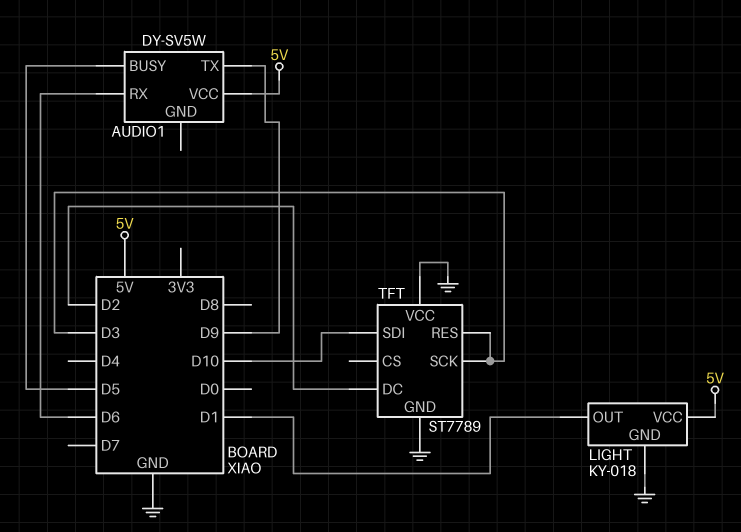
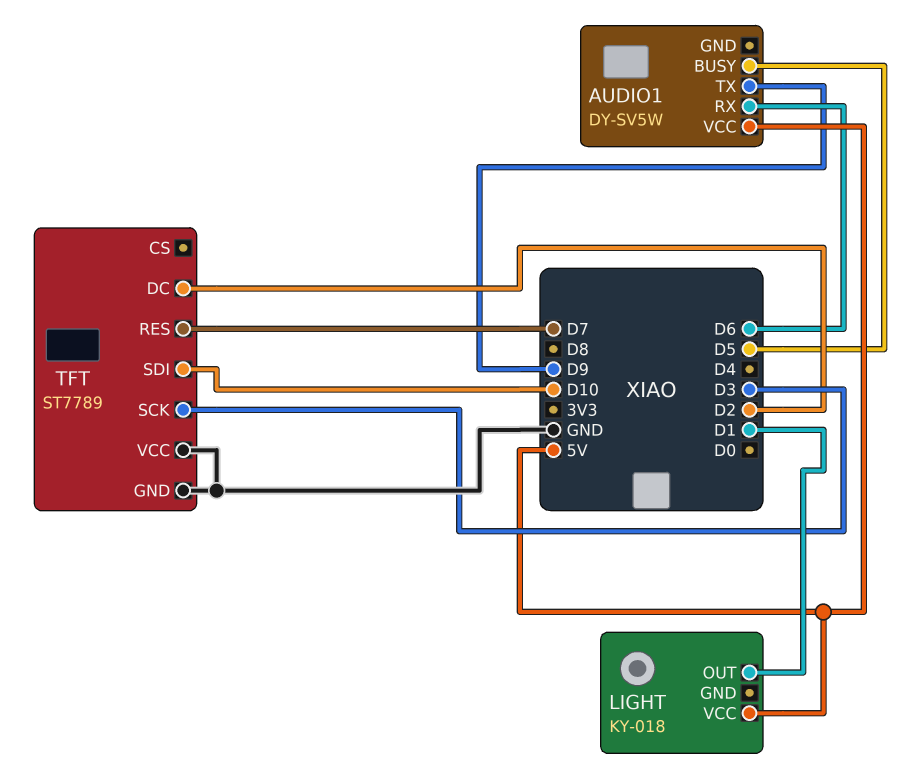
LIGHT pin GND: GND -> none
TFT pin RES: D3 -> D7

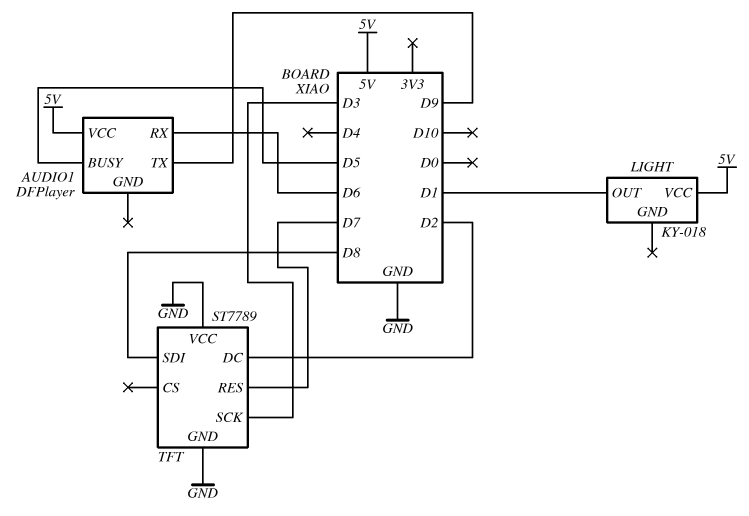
AUDIO1: DY-SV5W -> DFPlayer
TFT pin SDI: D10 -> D8

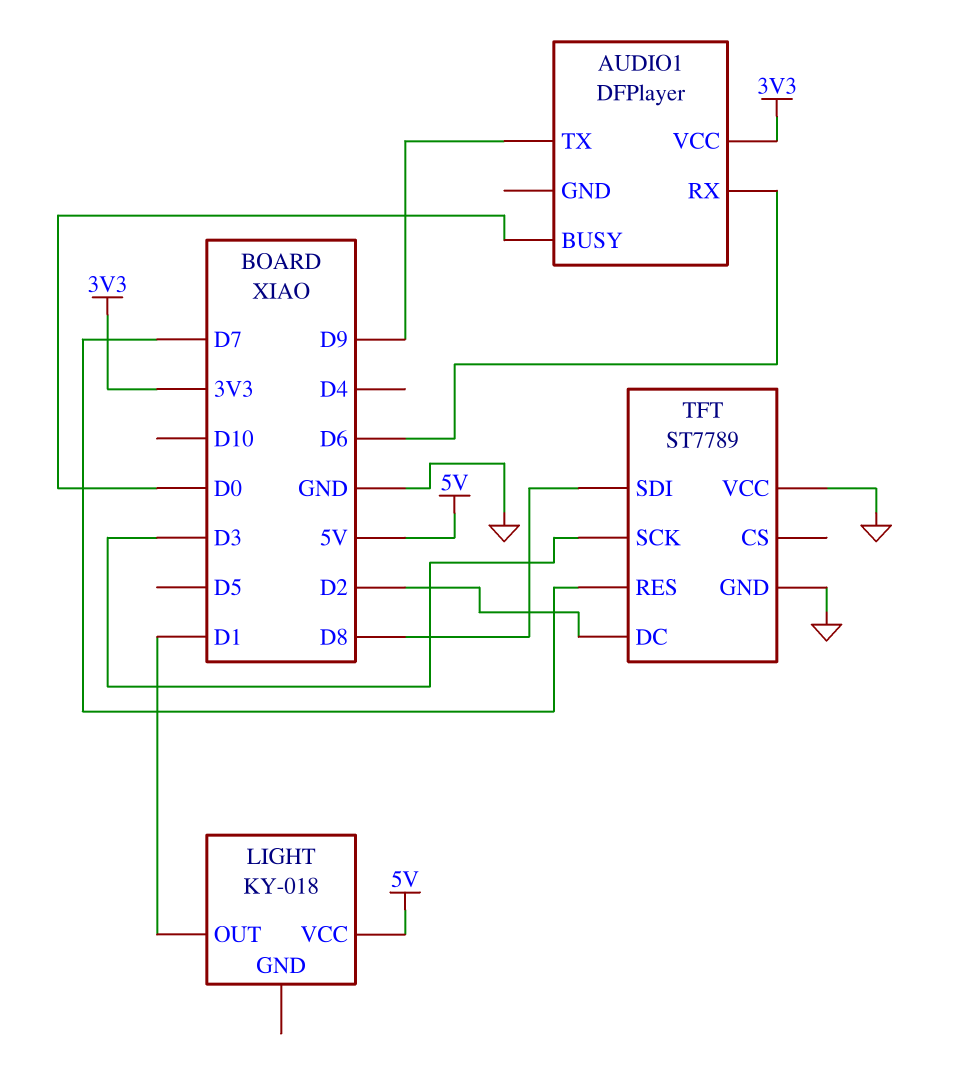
AUDIO1 pin BUSY: D5 -> D0
AUDIO1 pin VCC: 5V -> 3V3

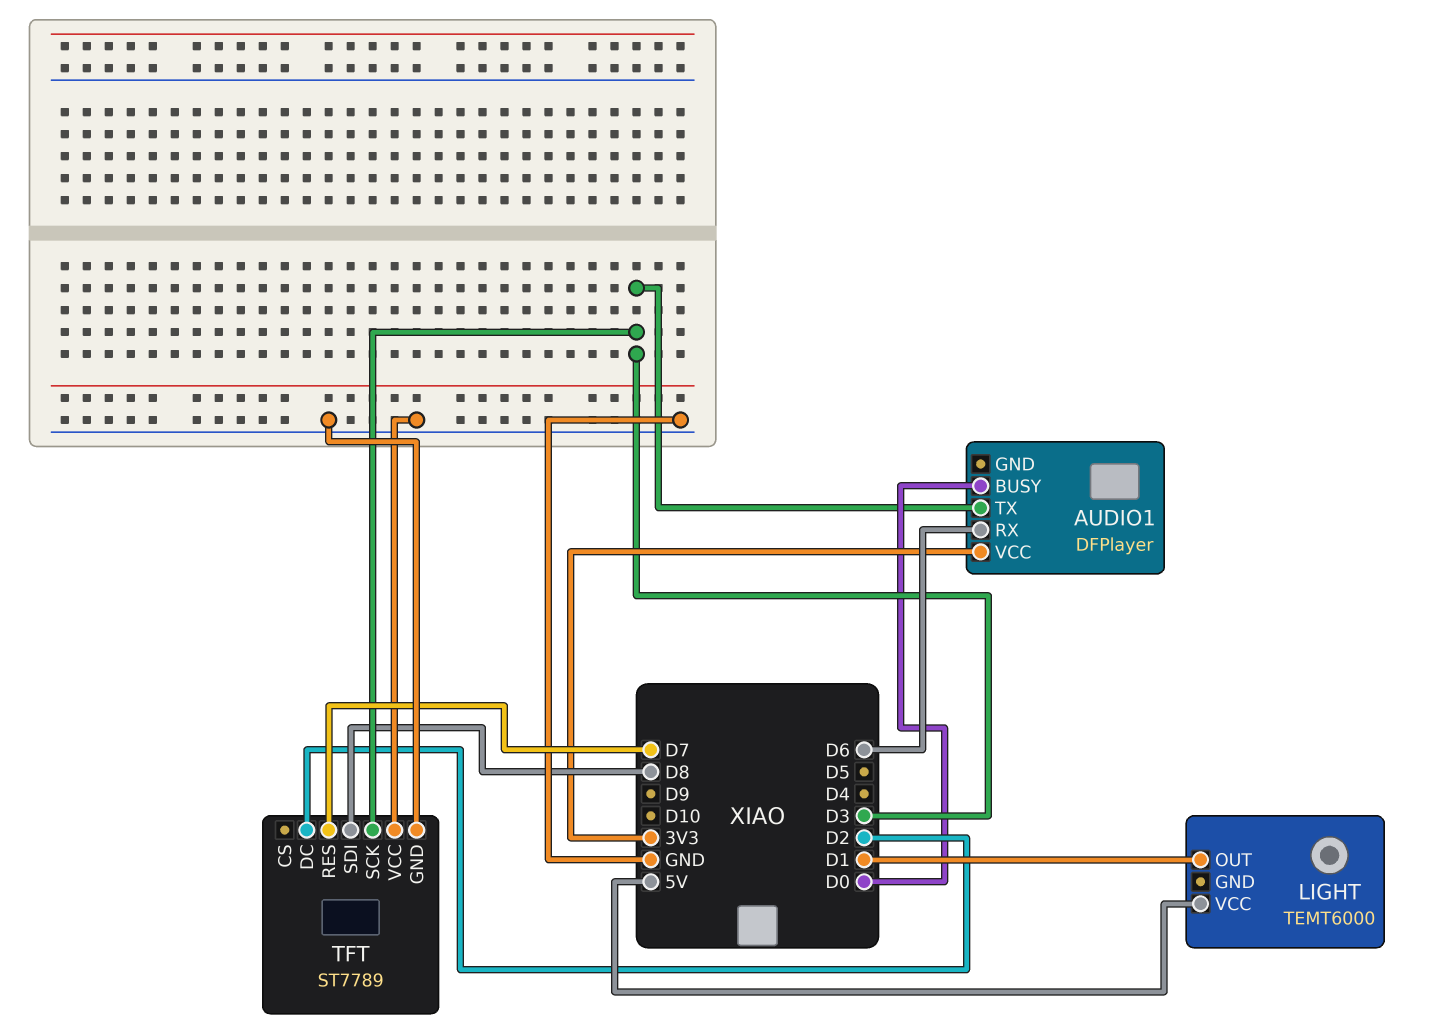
AUDIO1 pin TX: D9 -> D3
LIGHT: KY-018 -> TEMT6000

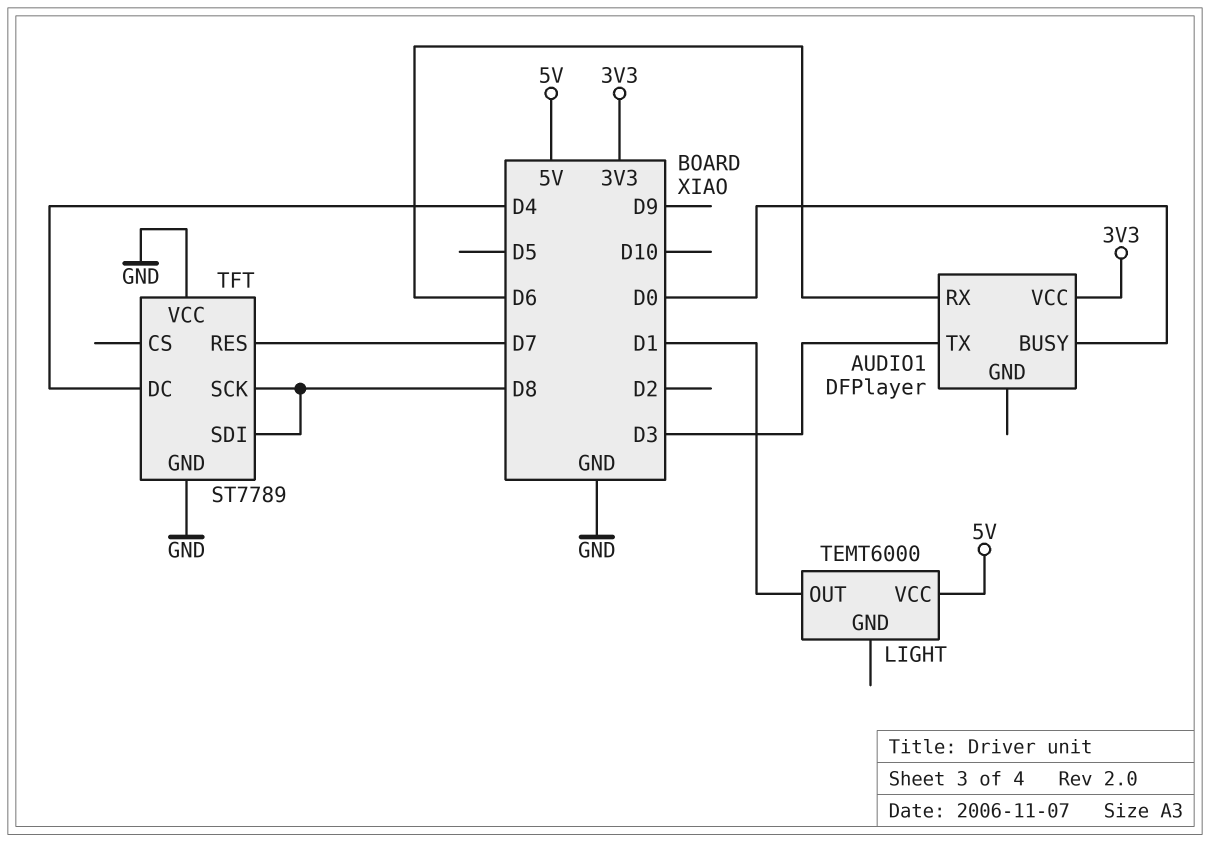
TFT pin DC: D2 -> D4
TFT pin SCK: D3 -> D8

